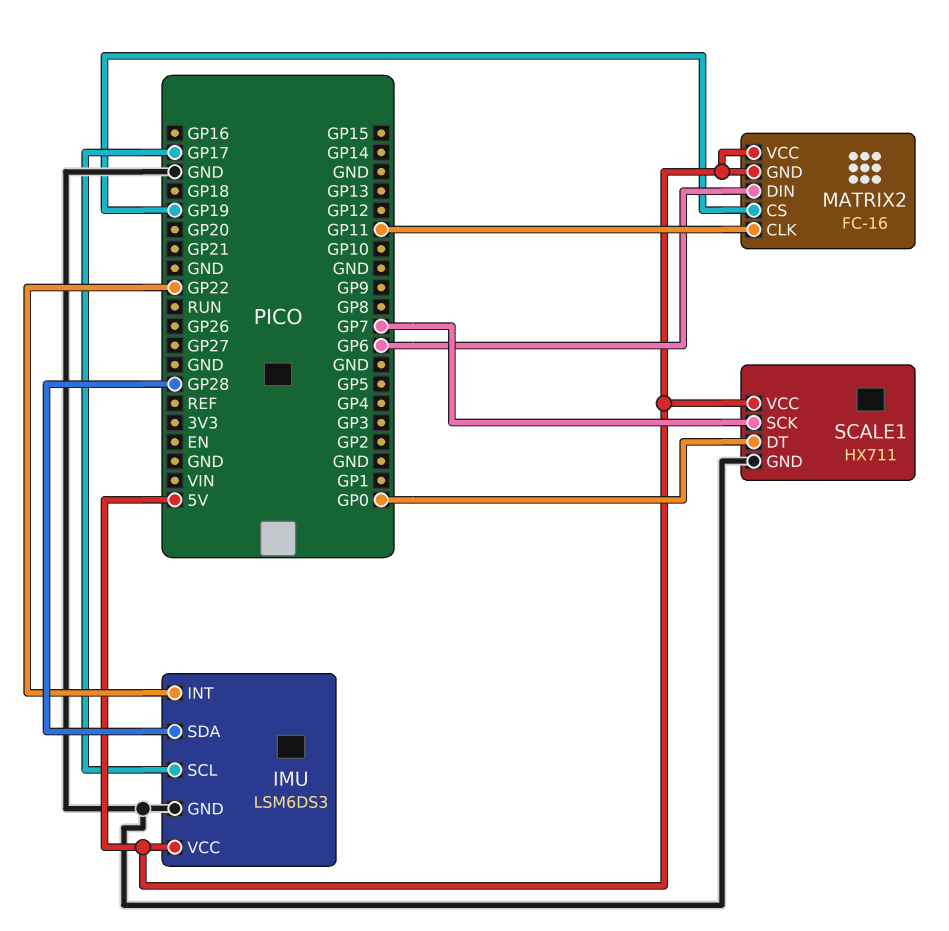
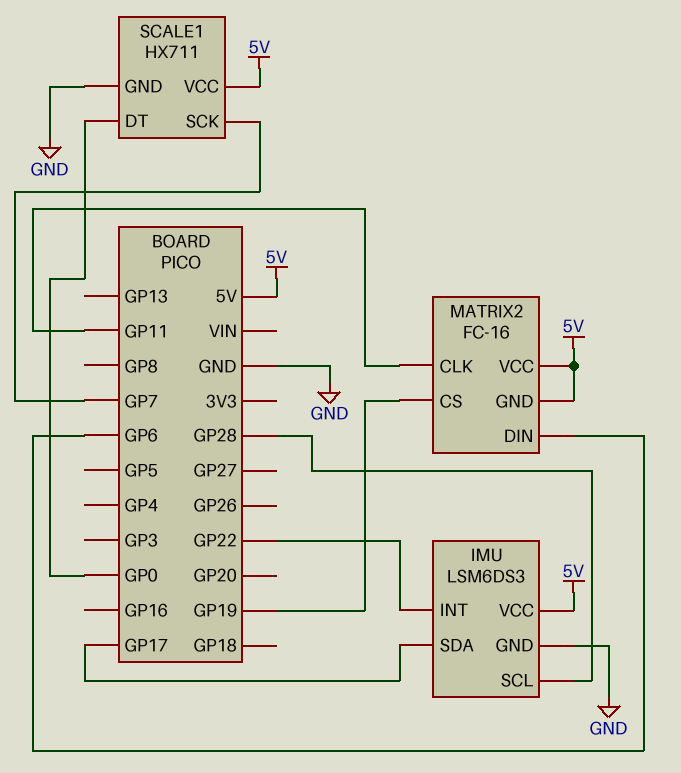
IMU pin SCL: GP17 -> GP28
IMU pin SDA: GP28 -> GP17

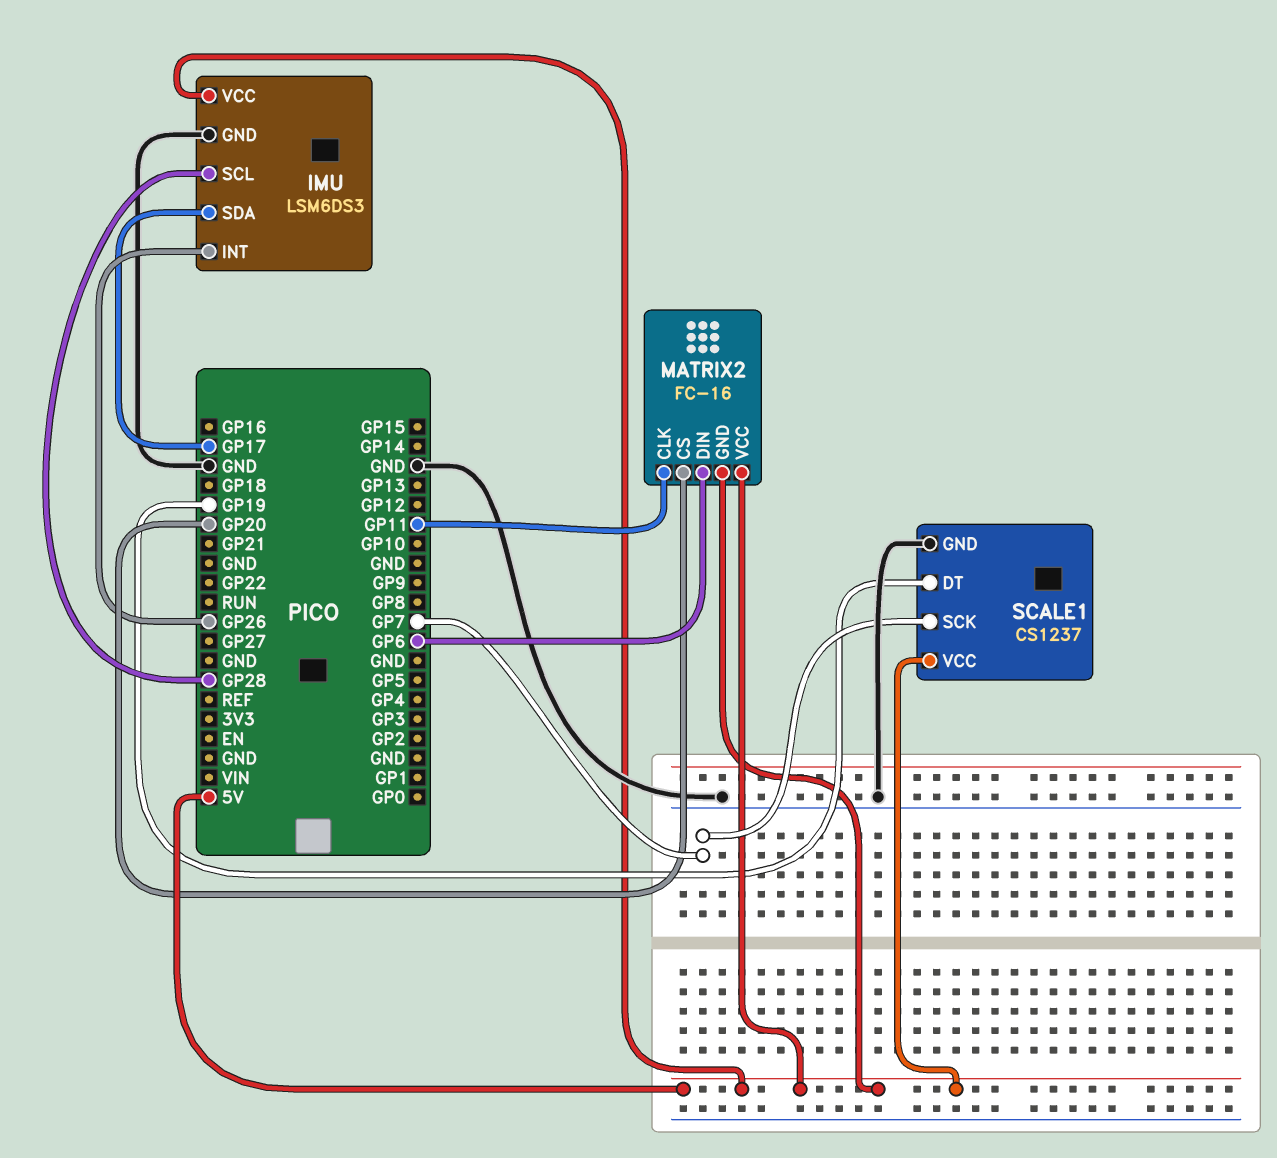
IMU pin INT: GP22 -> GP26
MATRIX2 pin CS: GP19 -> GP20
SCALE1: HX711 -> CS1237
SCALE1 pin DT: GP0 -> GP19

